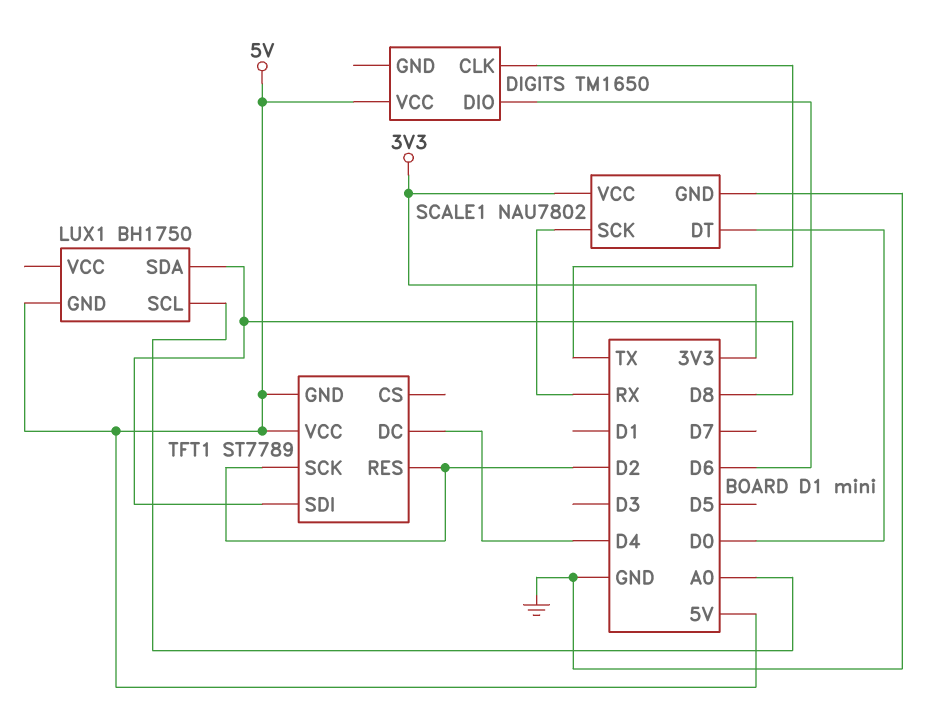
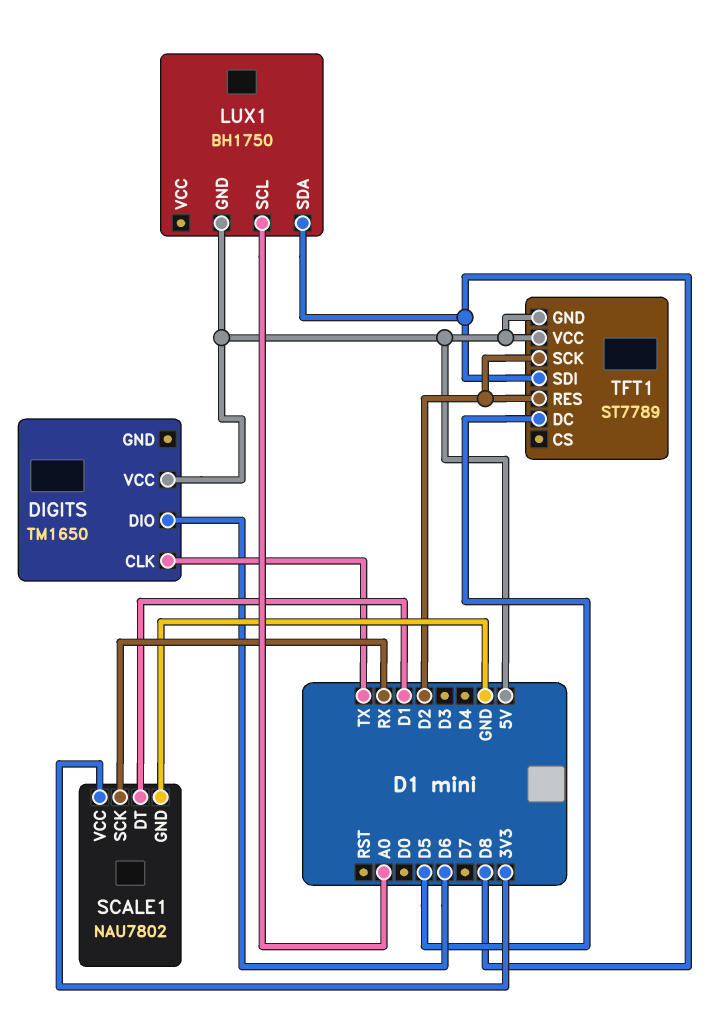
SCALE1 pin DT: D0 -> D1
TFT1 pin DC: D4 -> D5

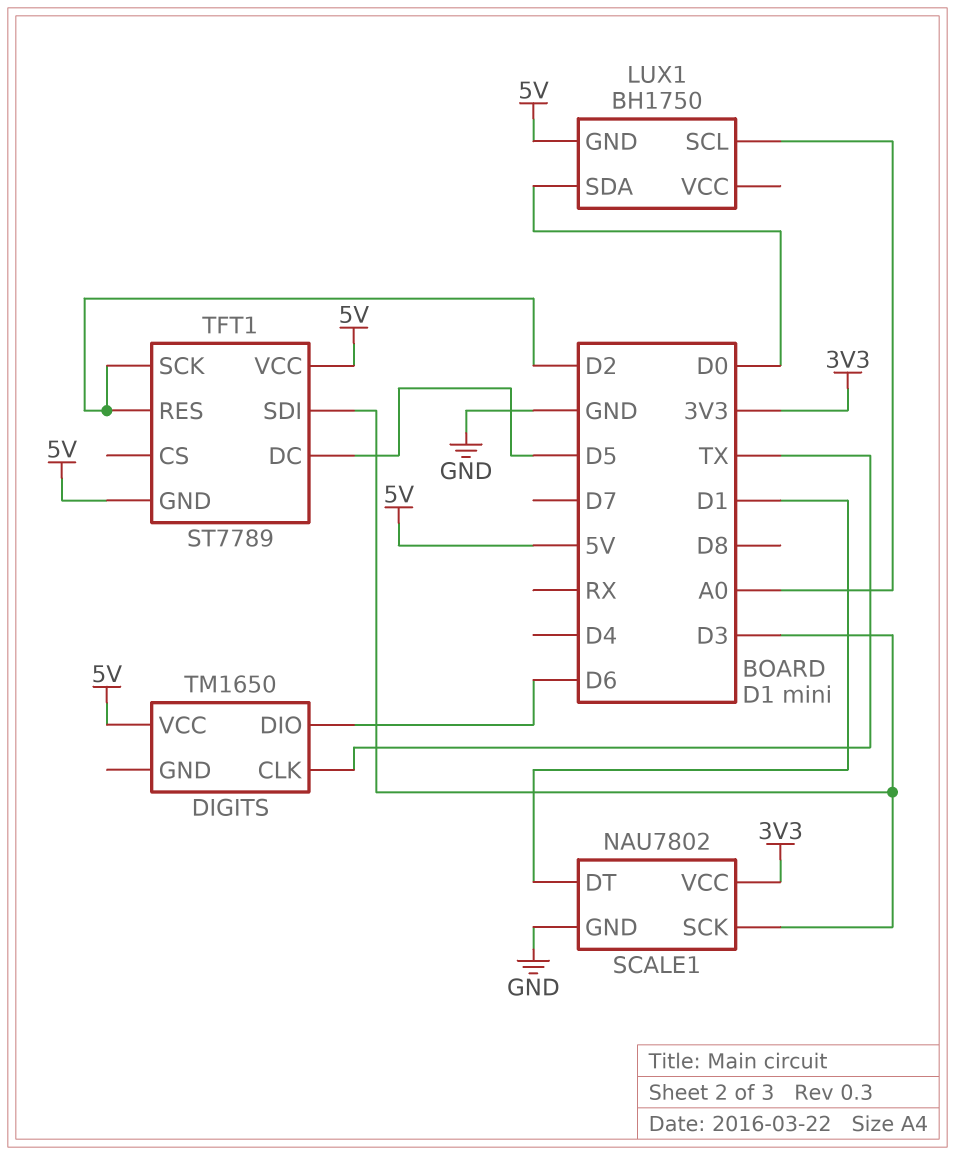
LUX1 pin SDA: D8 -> D0
SCALE1 pin SCK: RX -> D3
TFT1 pin SDI: D8 -> D3

